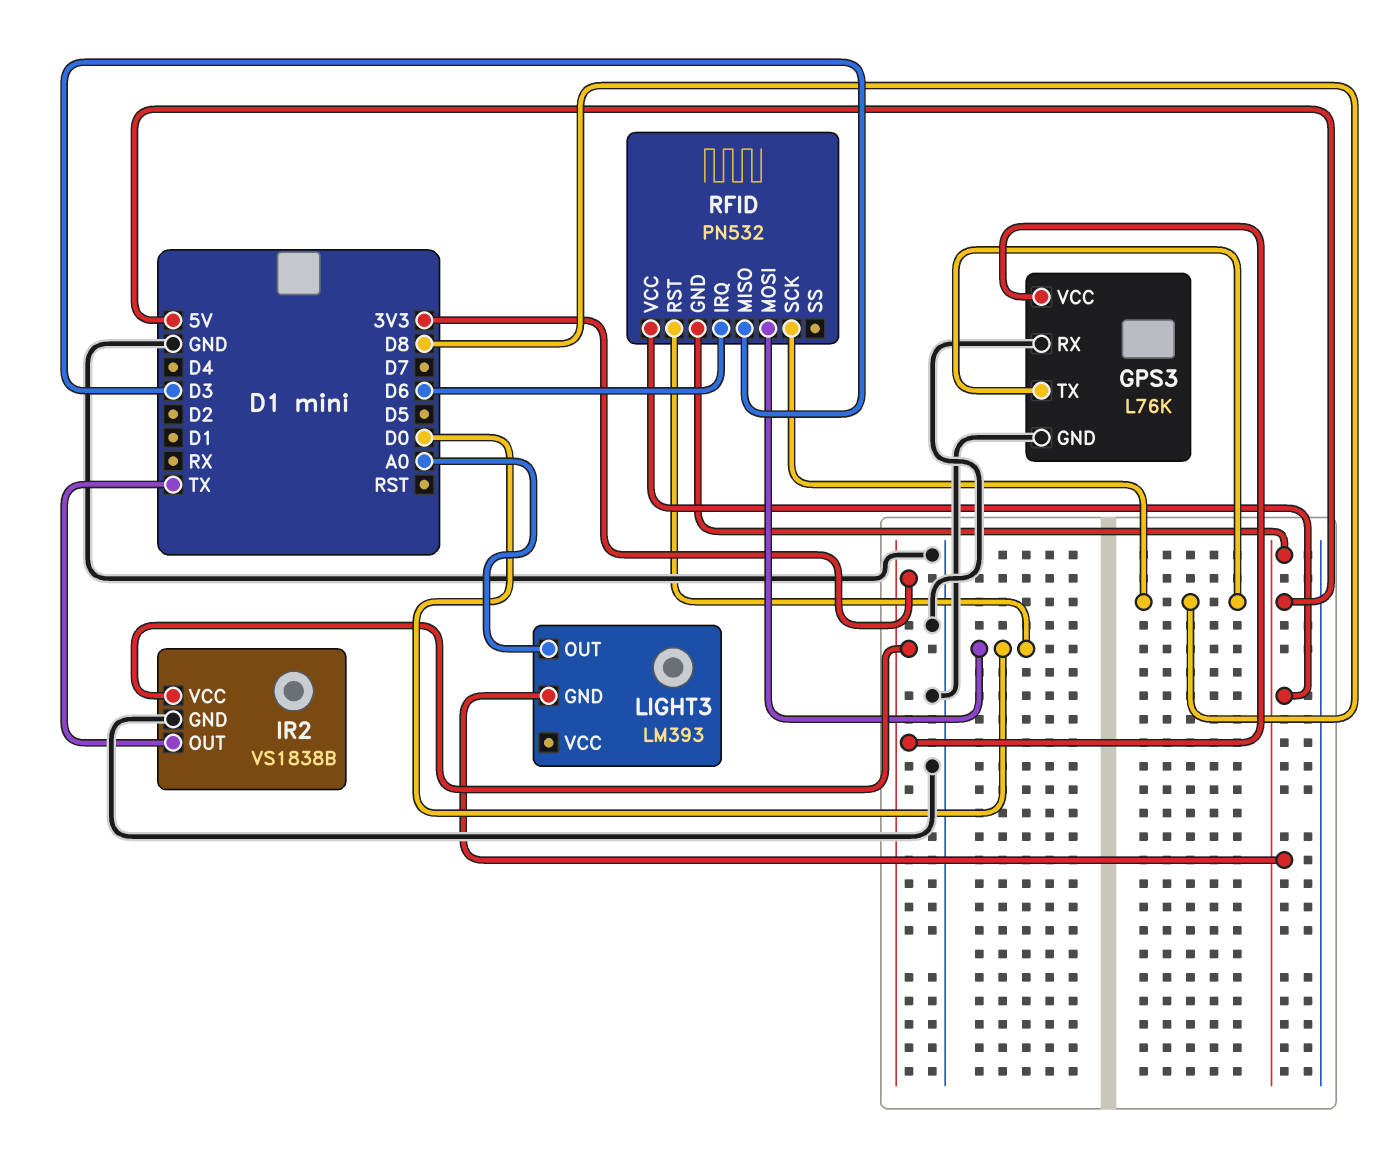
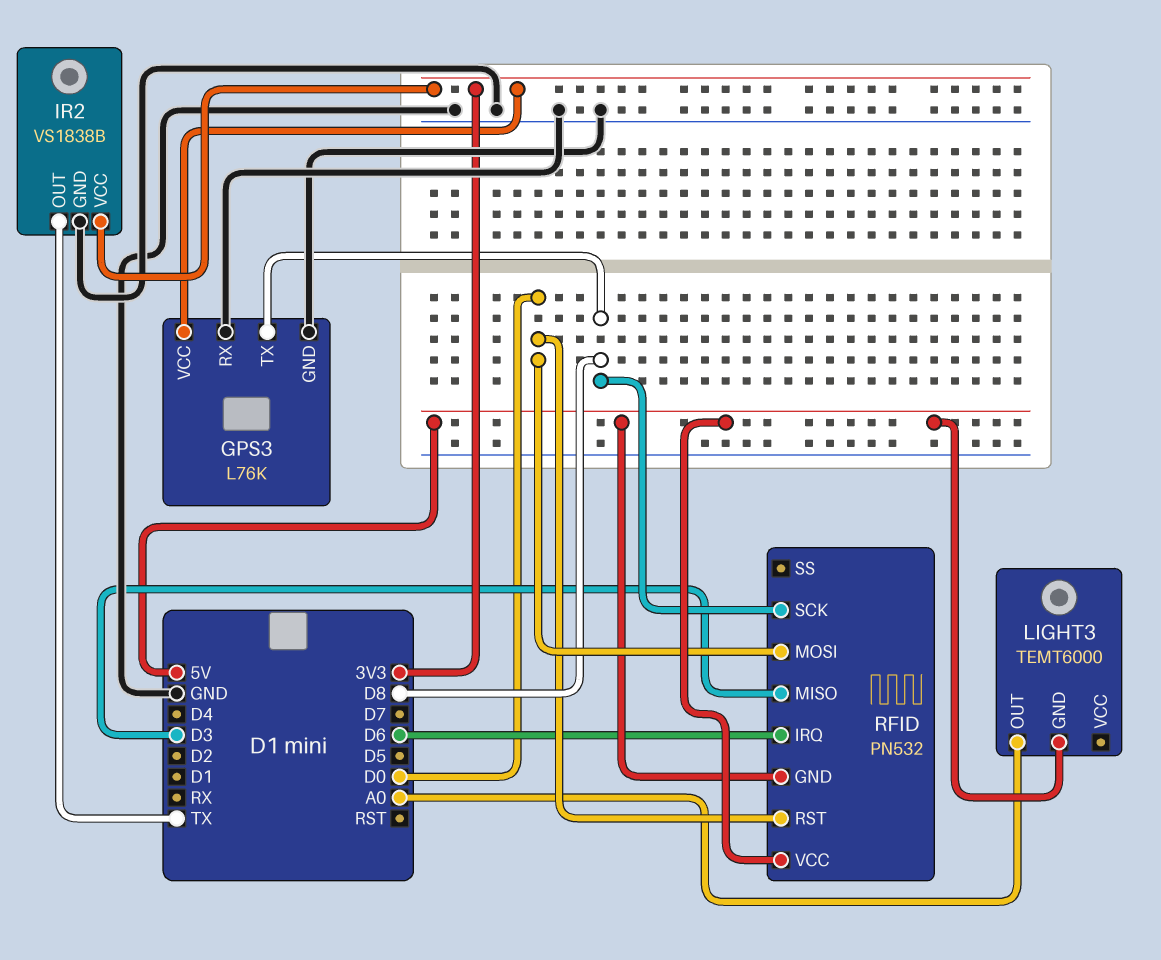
LIGHT3: LM393 -> TEMT6000

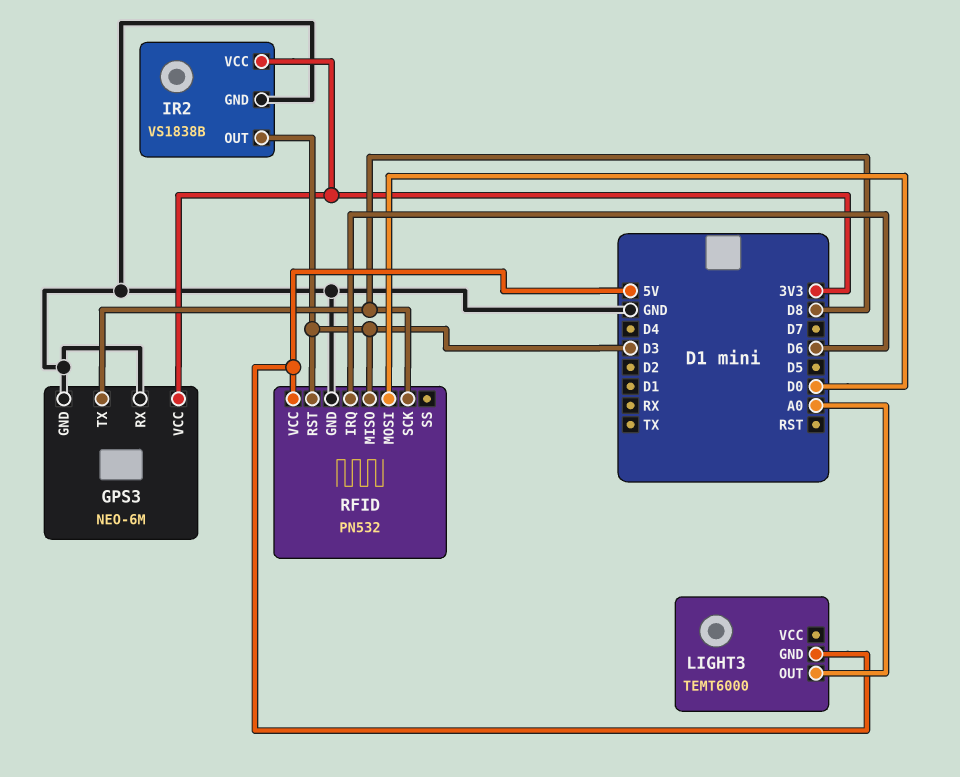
GPS3: L76K -> NEO-6M
IR2 pin OUT: TX -> D3
RFID pin GND: 5V -> GND
RFID pin RST: D0 -> D3

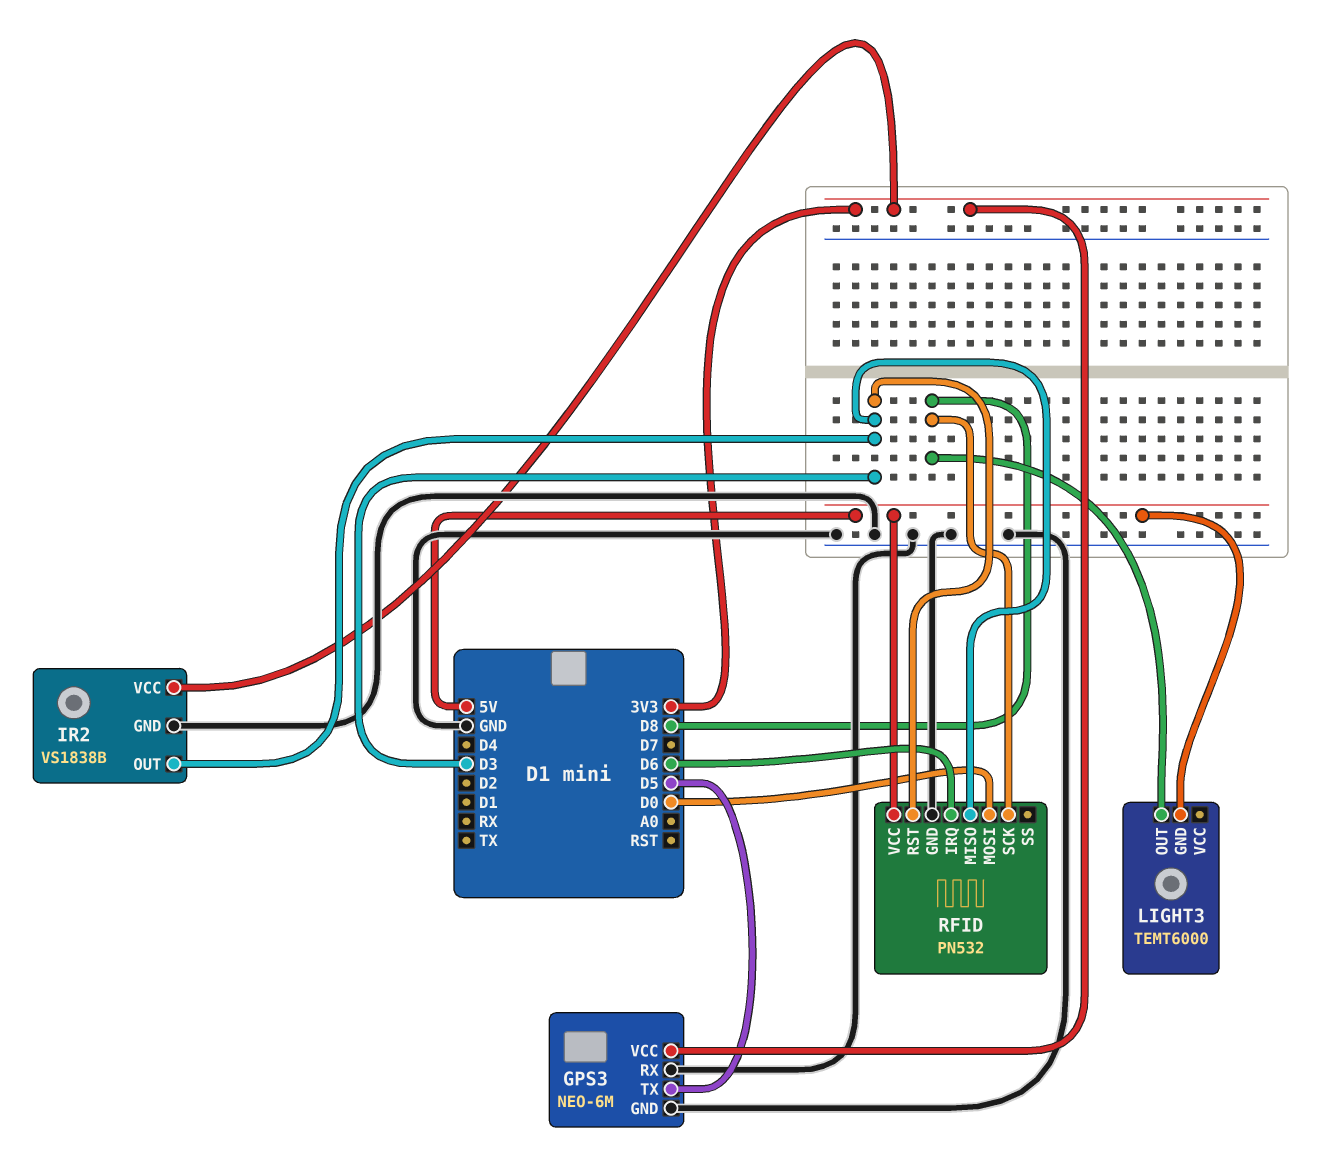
GPS3 pin TX: D8 -> D5
LIGHT3 pin OUT: A0 -> D8

